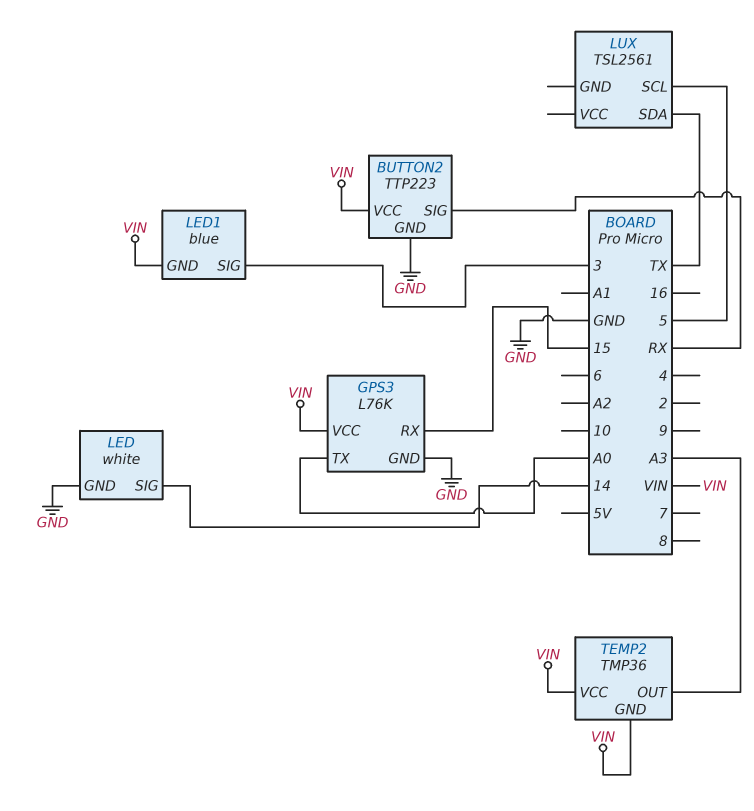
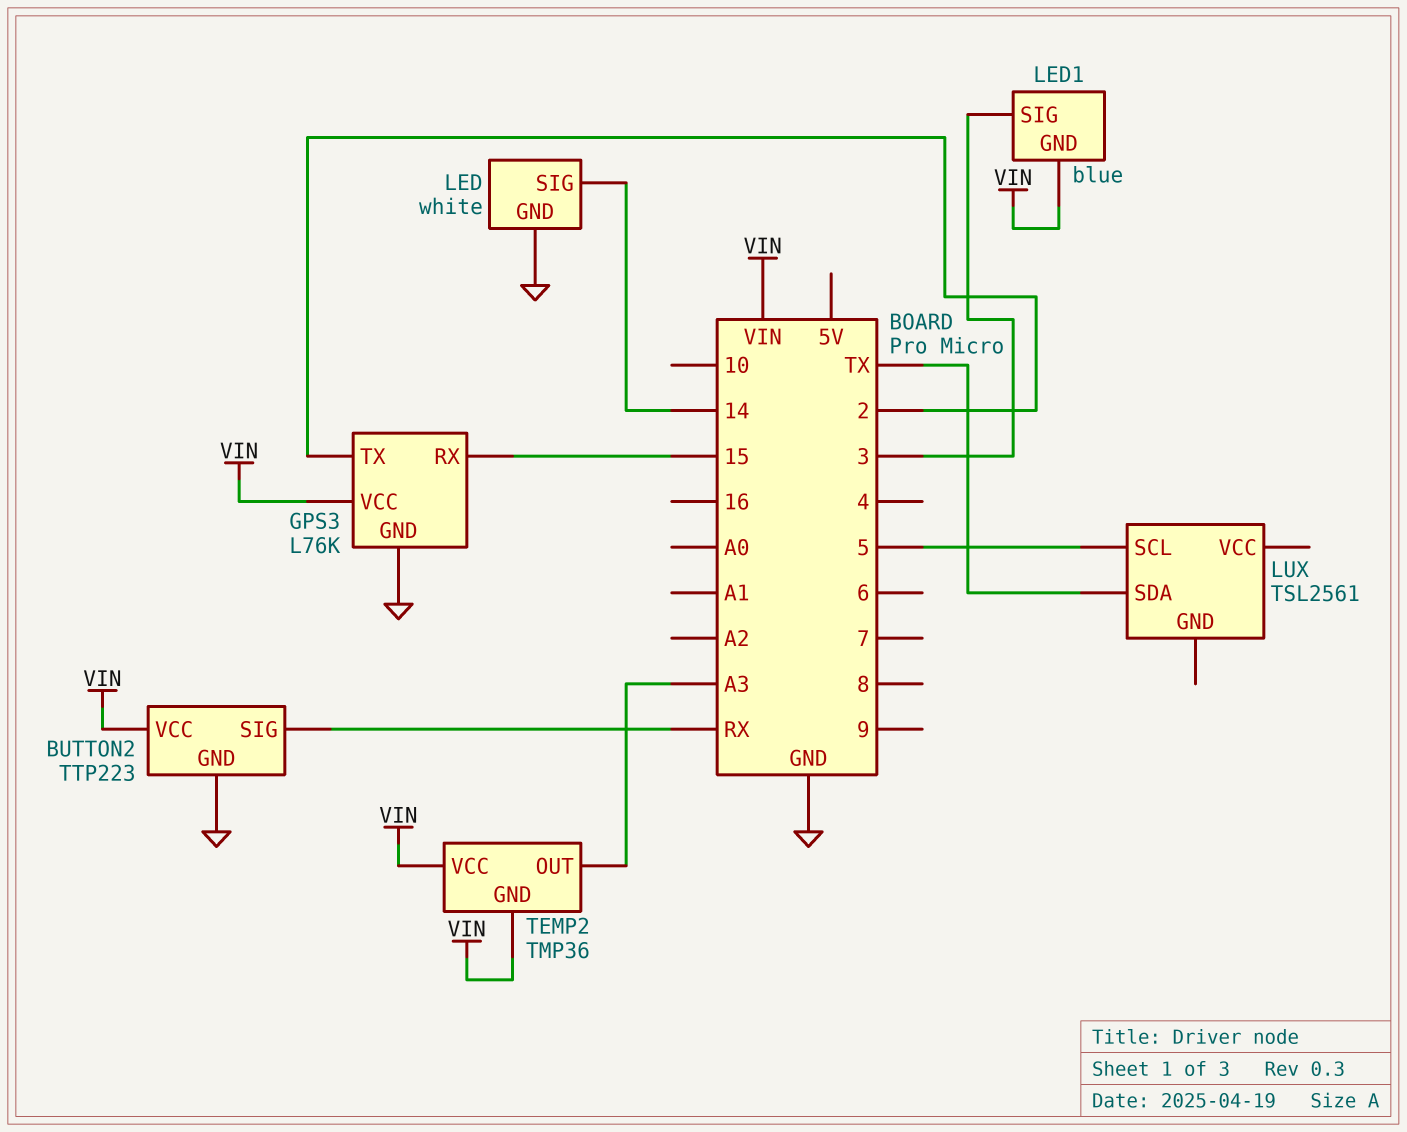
GPS3 pin TX: A0 -> 2

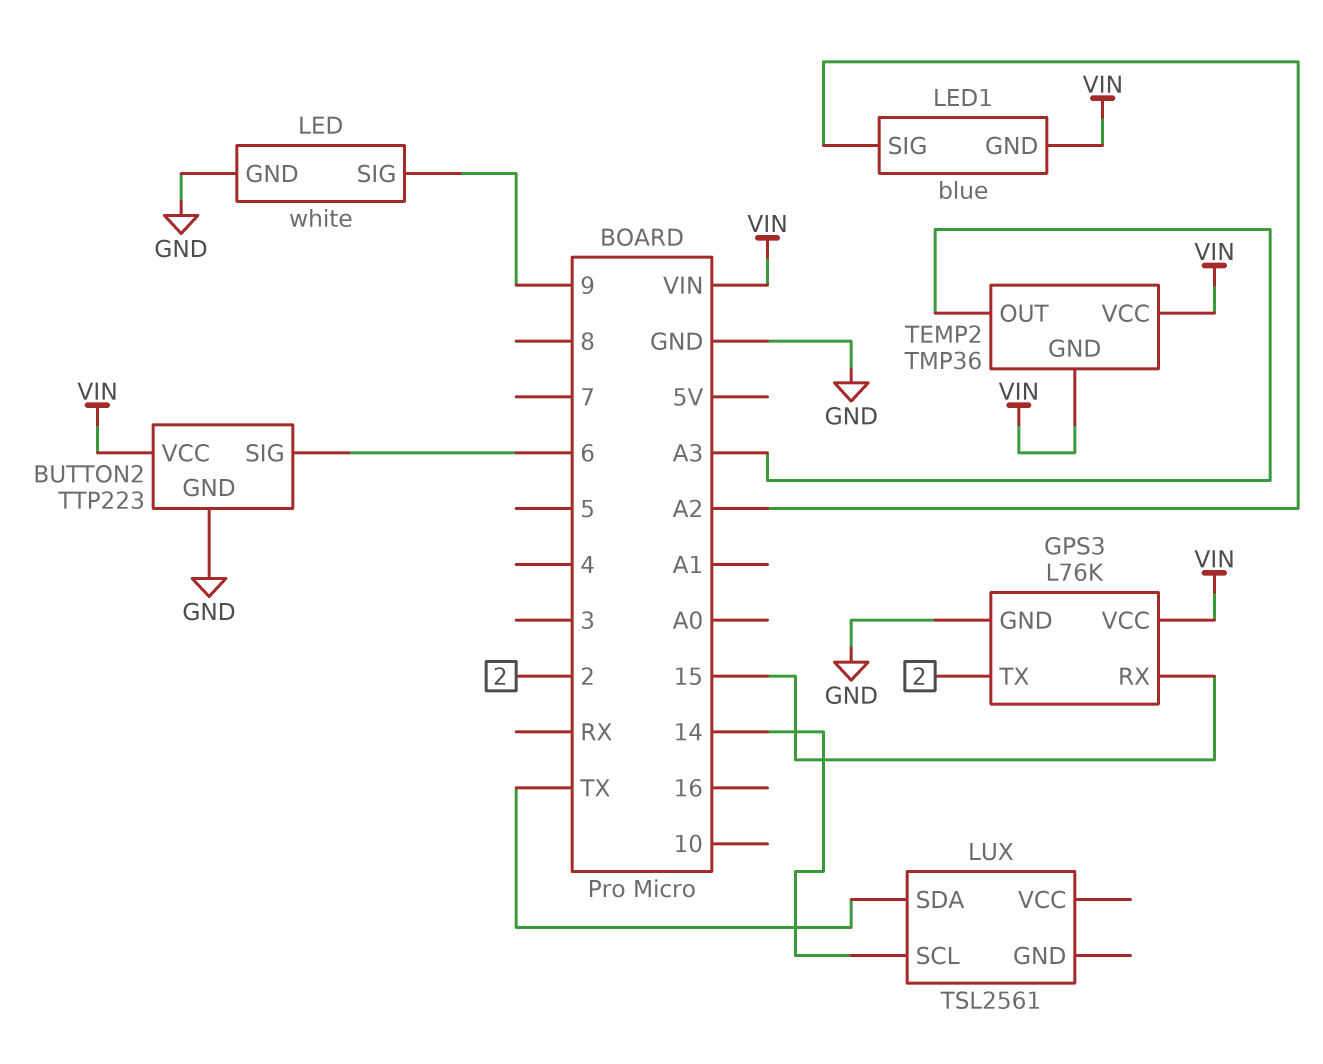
BUTTON2 pin SIG: RX -> 6
LED pin SIG: 14 -> 9
LED1 pin SIG: 3 -> A2
LUX pin SCL: 5 -> 14

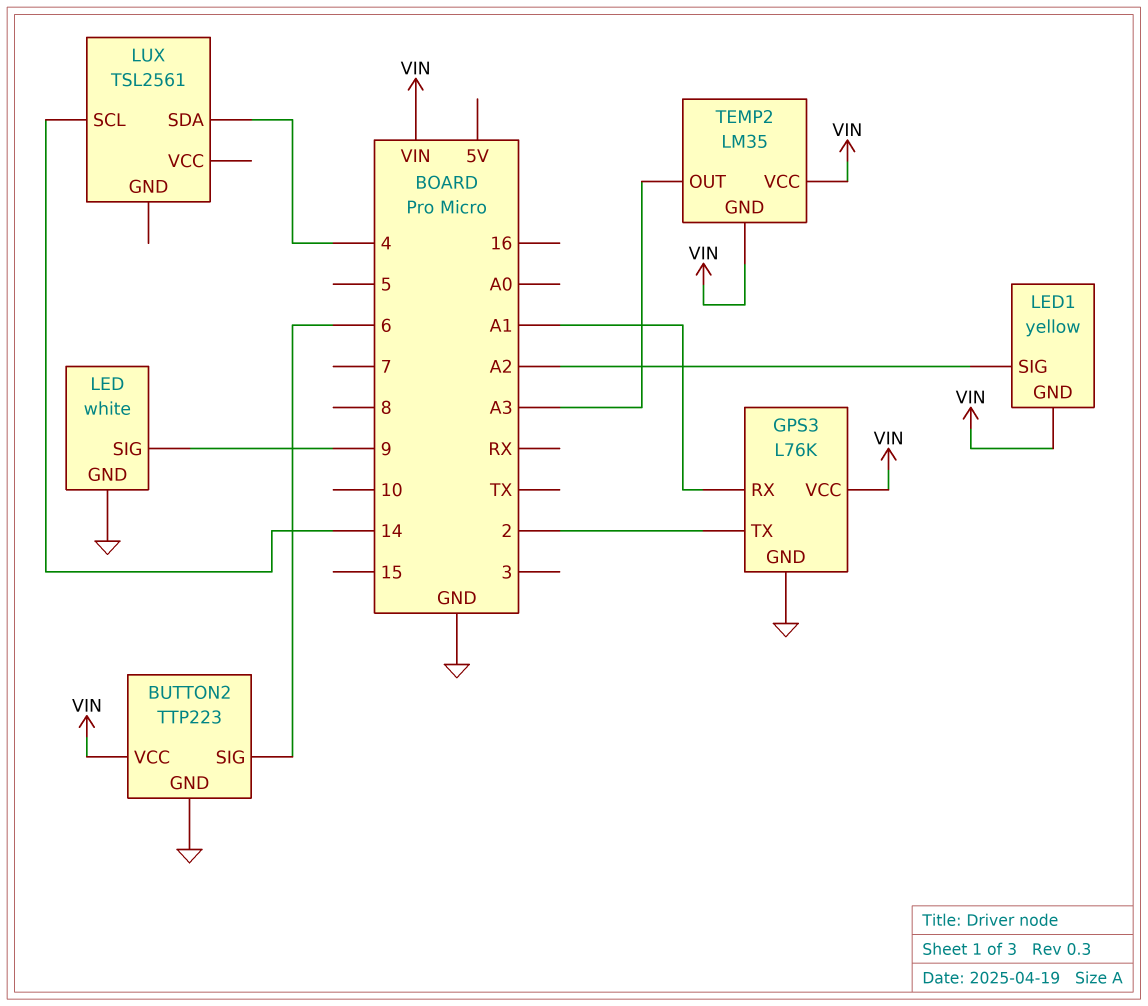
GPS3 pin RX: 15 -> A1
LED1: blue -> yellow
LUX pin SDA: TX -> 4
TEMP2: TMP36 -> LM35

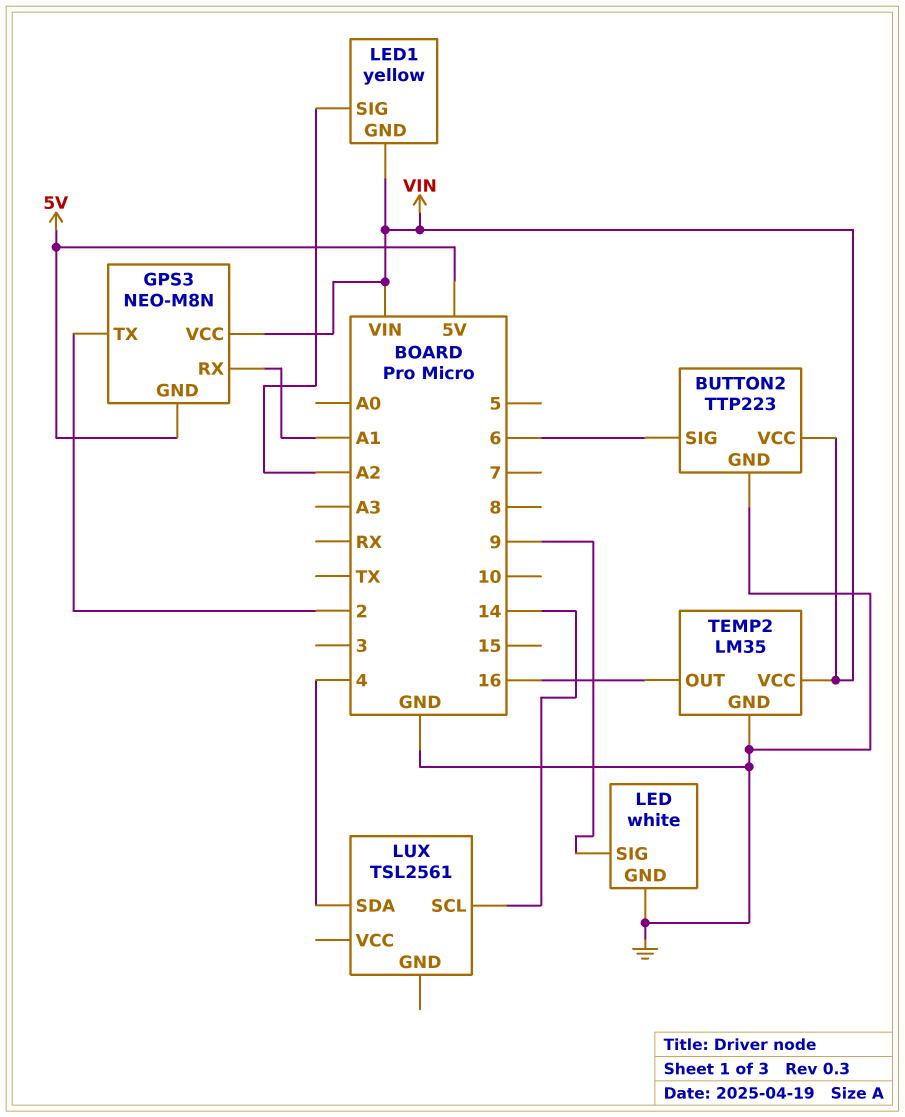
GPS3: L76K -> NEO-M8N
GPS3 pin GND: GND -> 5V
TEMP2 pin GND: VIN -> GND
TEMP2 pin OUT: A3 -> 16

